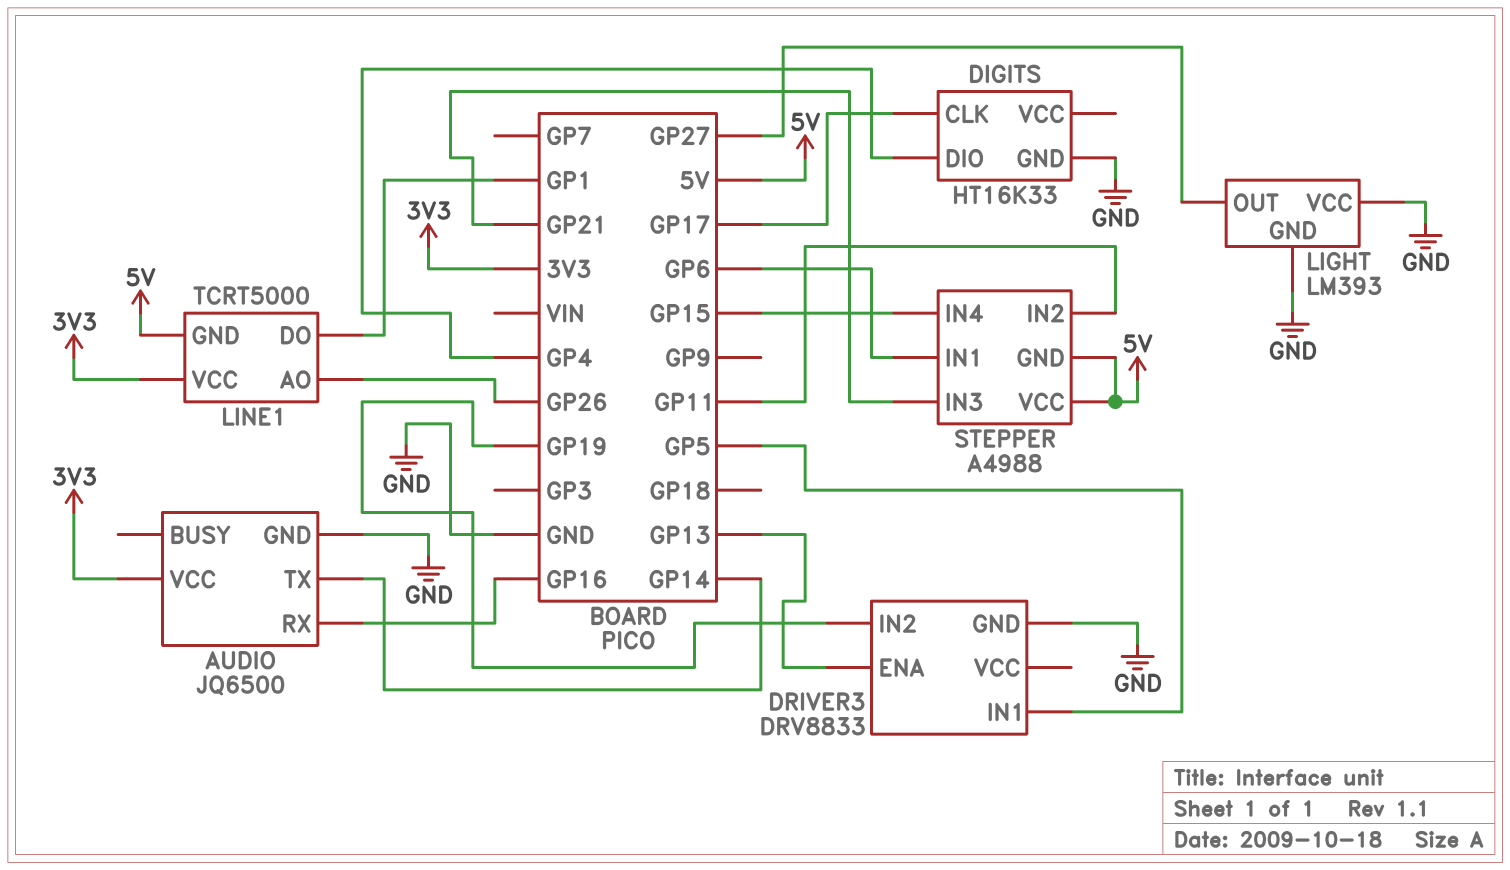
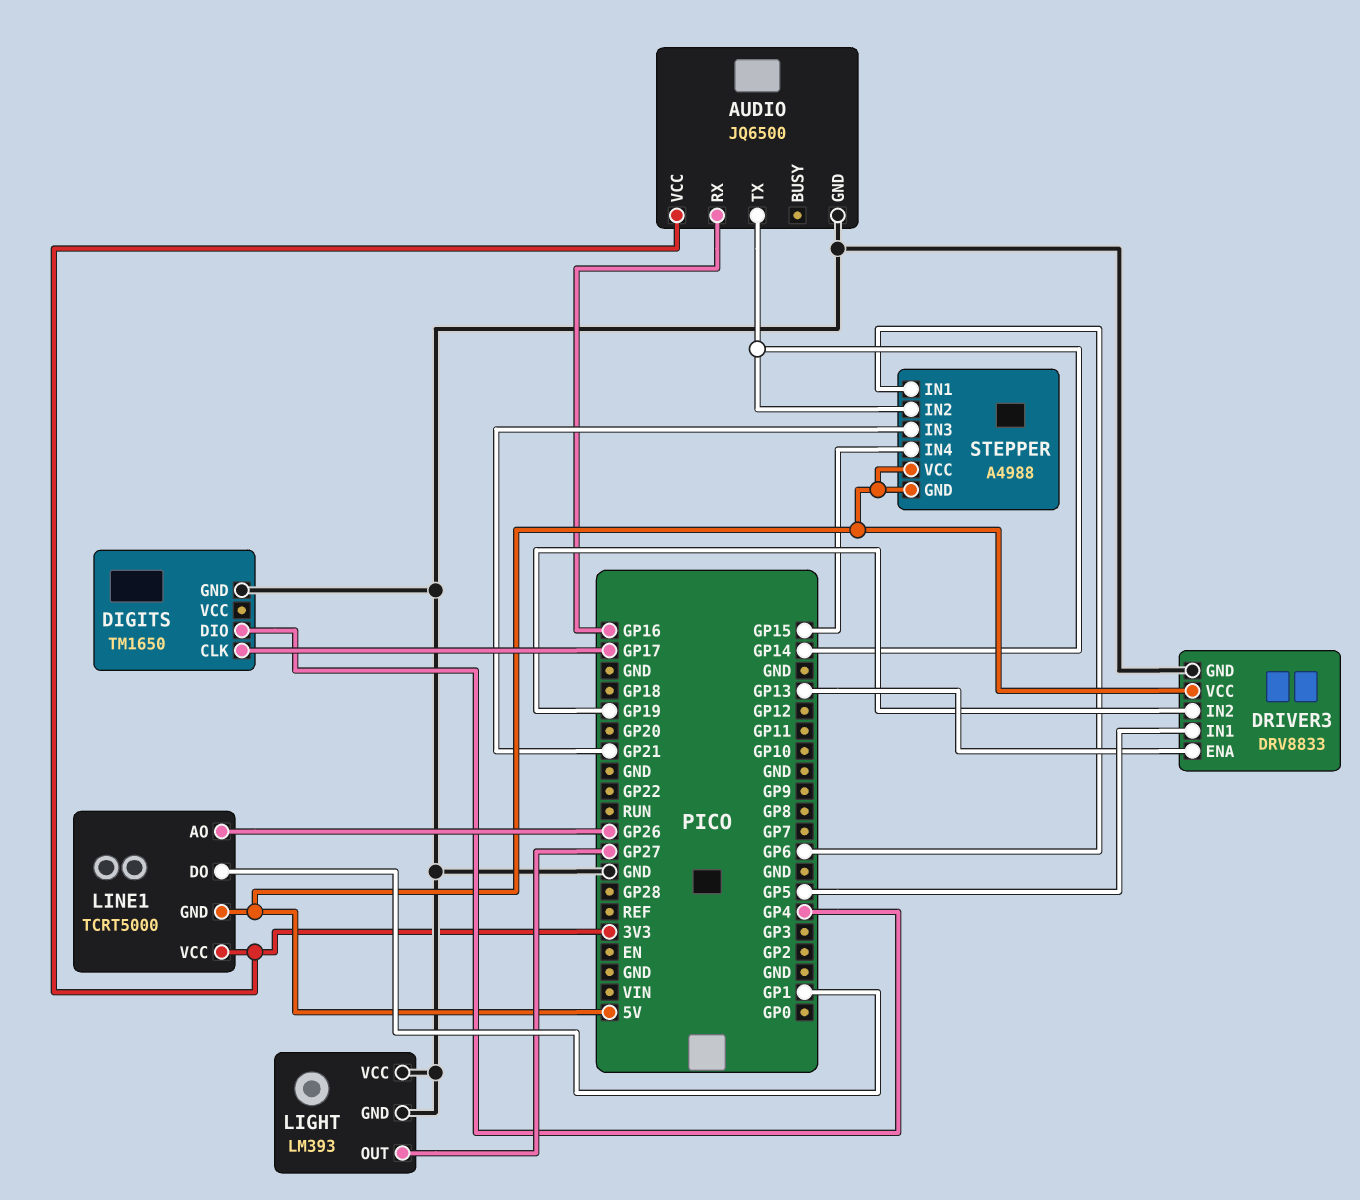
DIGITS: HT16K33 -> TM1650
DRIVER3 pin VCC: none -> 5V
STEPPER pin IN2: GP11 -> GP14

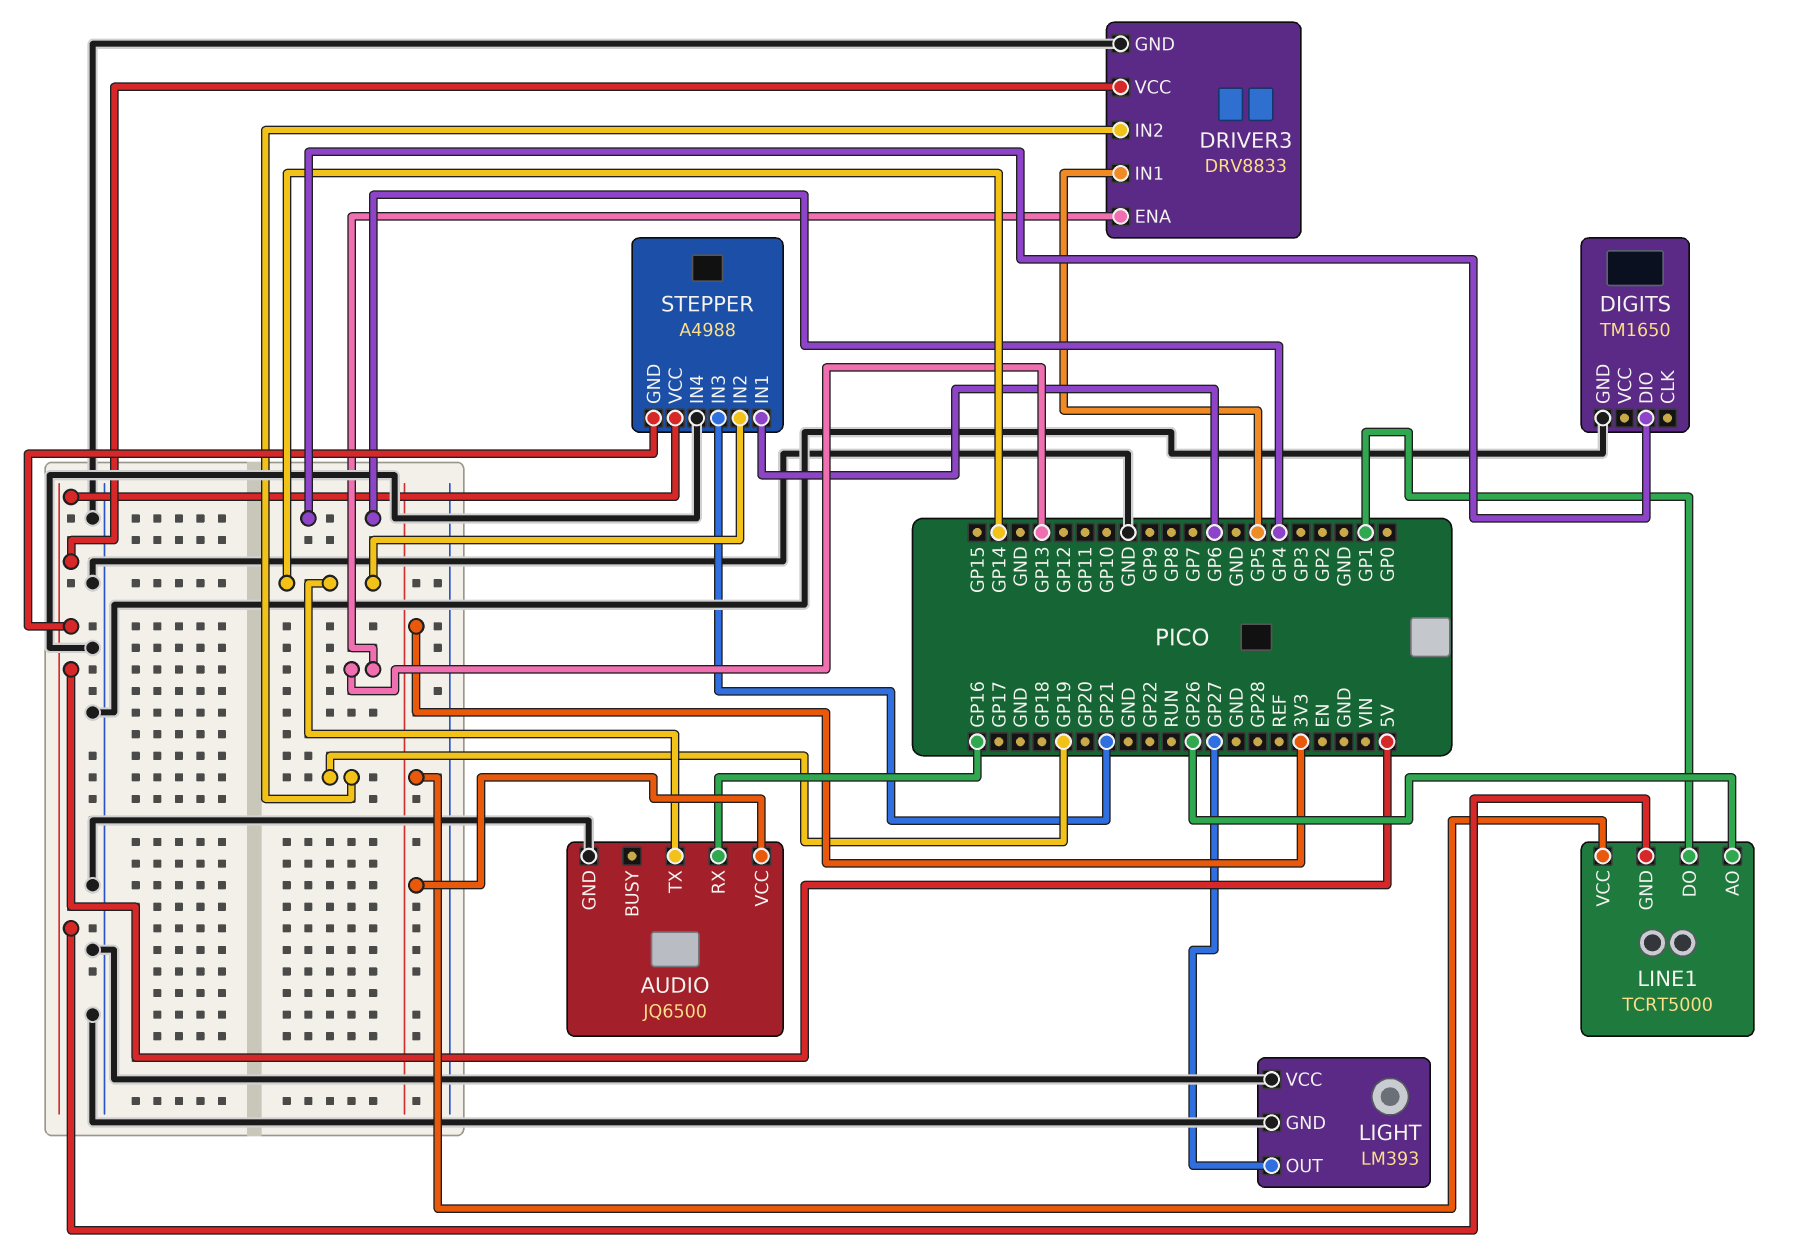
DIGITS pin CLK: GP17 -> none
STEPPER pin IN4: GP15 -> GND

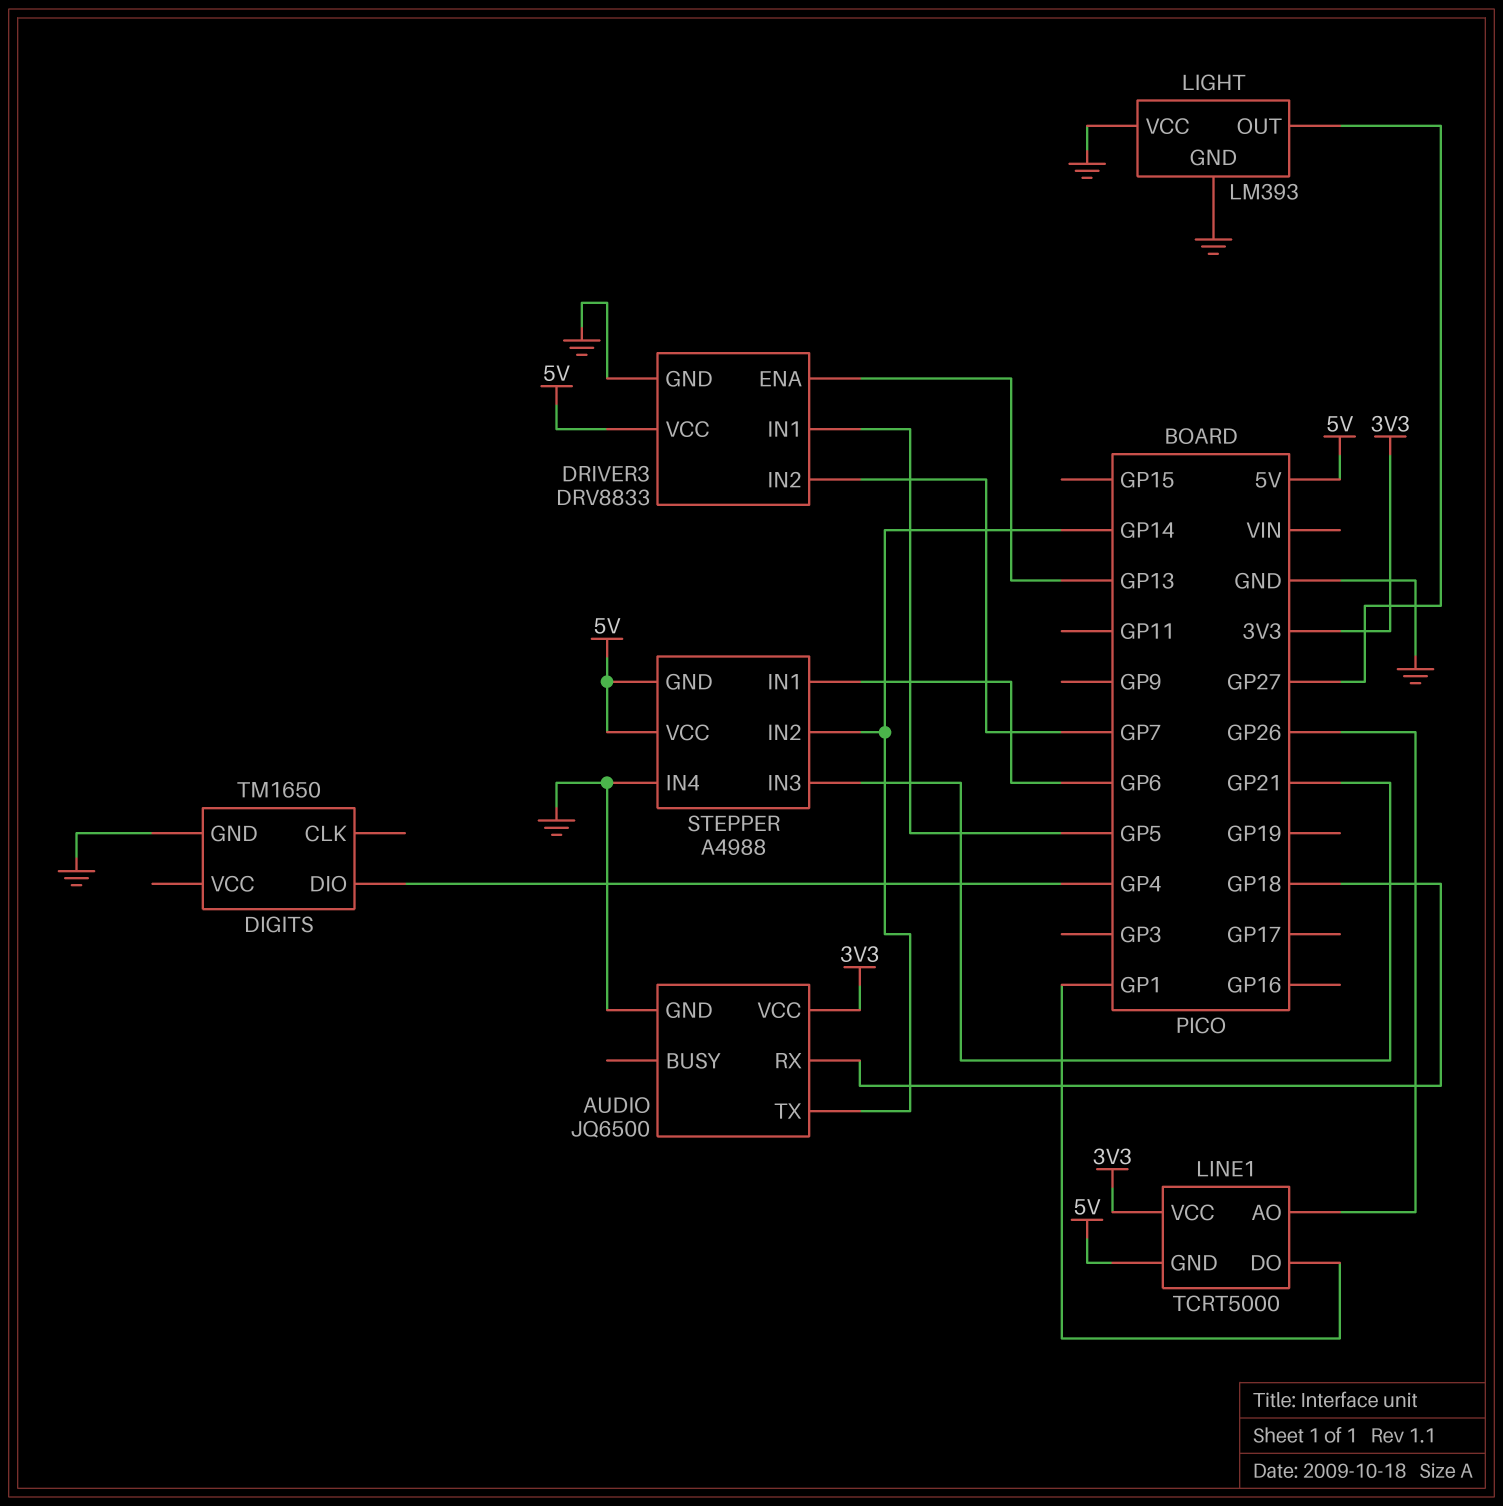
AUDIO pin RX: GP16 -> GP18
DRIVER3 pin IN2: GP19 -> GP7

